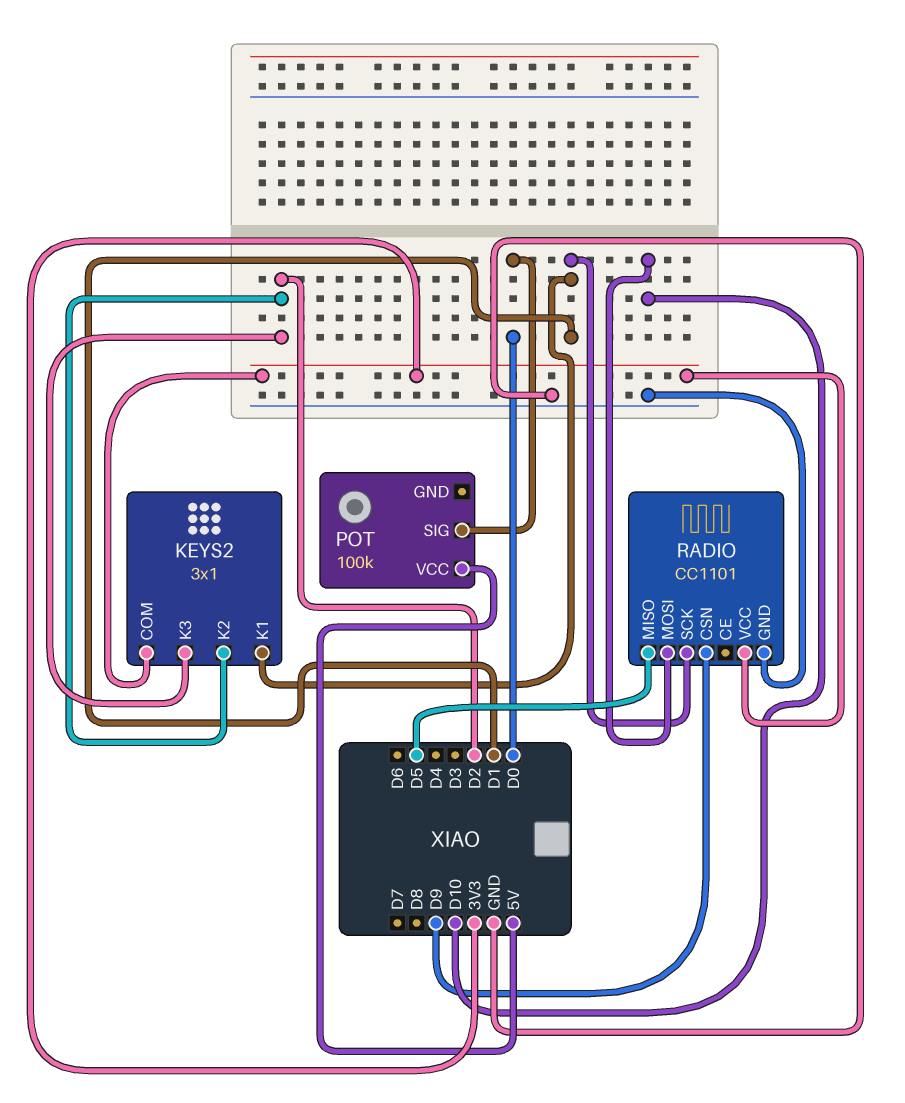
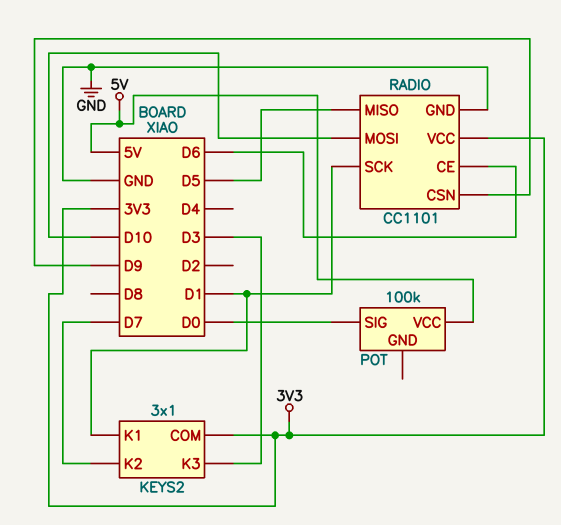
KEYS2 pin K2: D2 -> D7
KEYS2 pin K3: D2 -> D3
RADIO pin CE: none -> D6

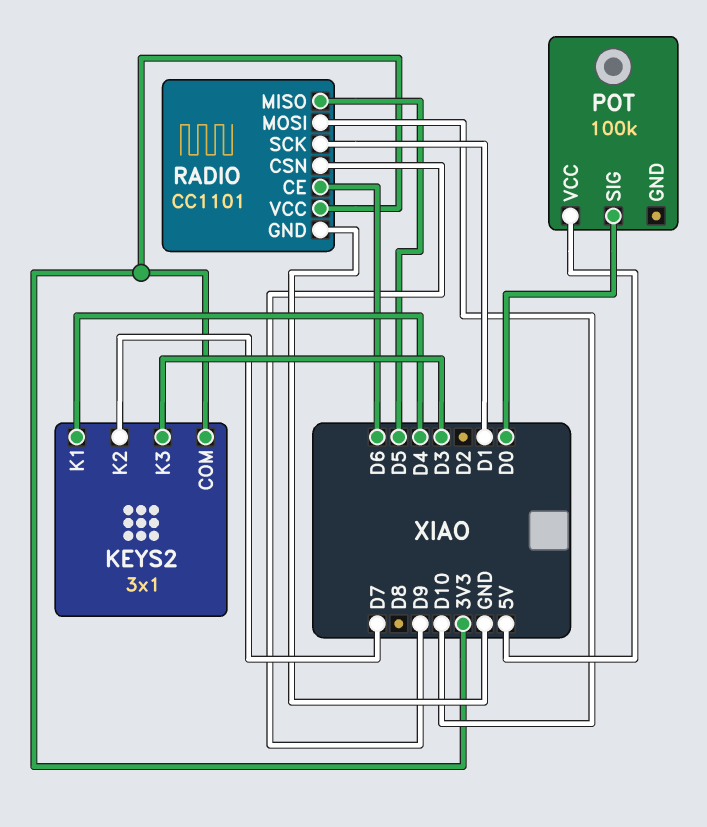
KEYS2 pin K1: D1 -> D4

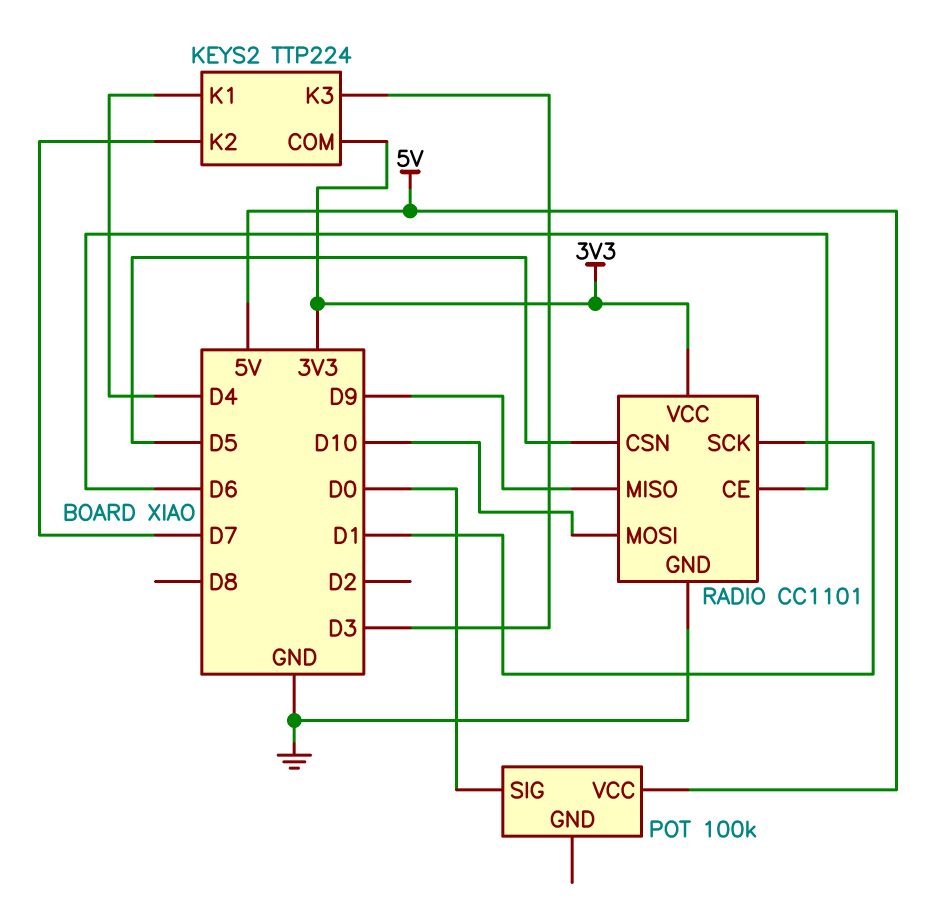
KEYS2: 3x1 -> TTP224
RADIO pin CSN: D9 -> D5
RADIO pin MISO: D5 -> D9

